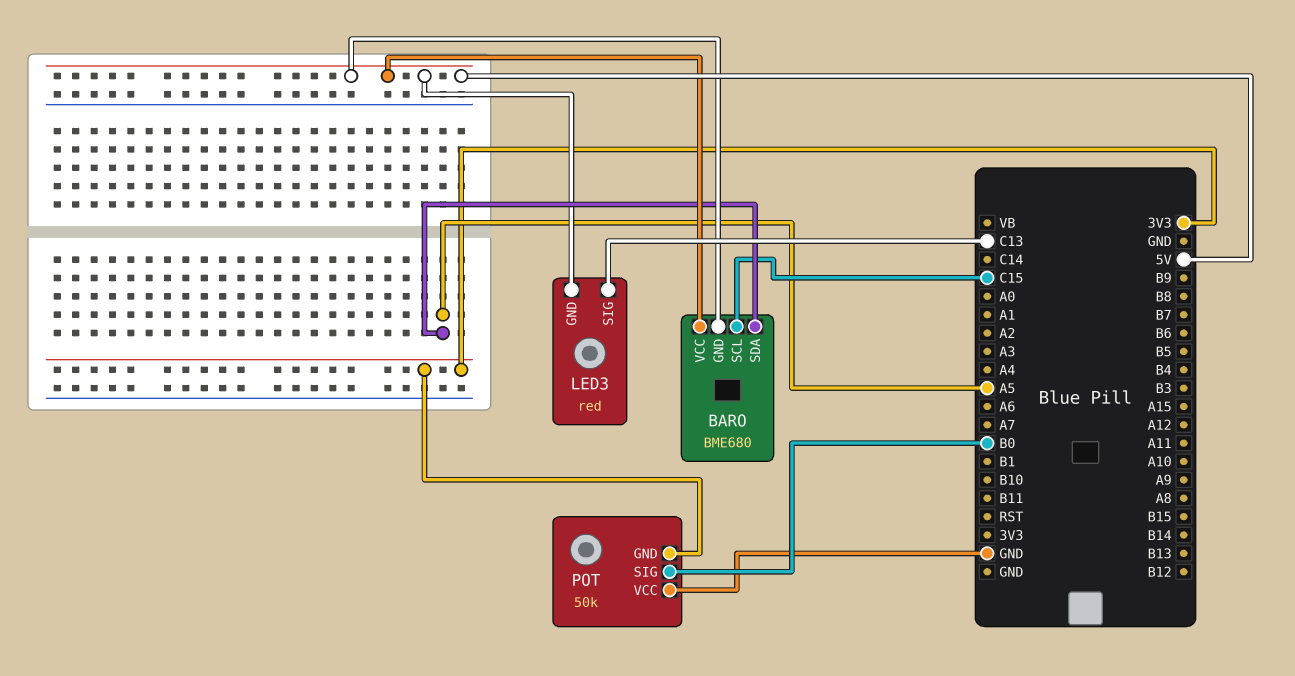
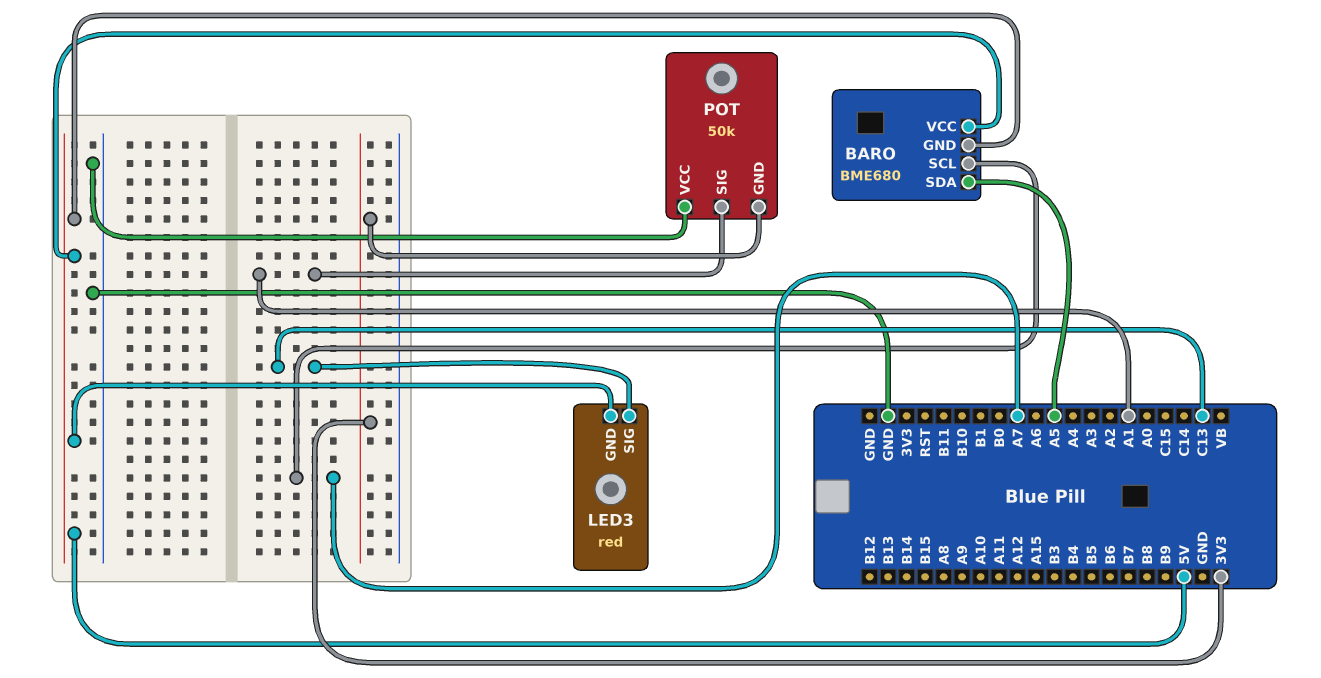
BARO pin SCL: C15 -> A7
POT pin SIG: B0 -> A1

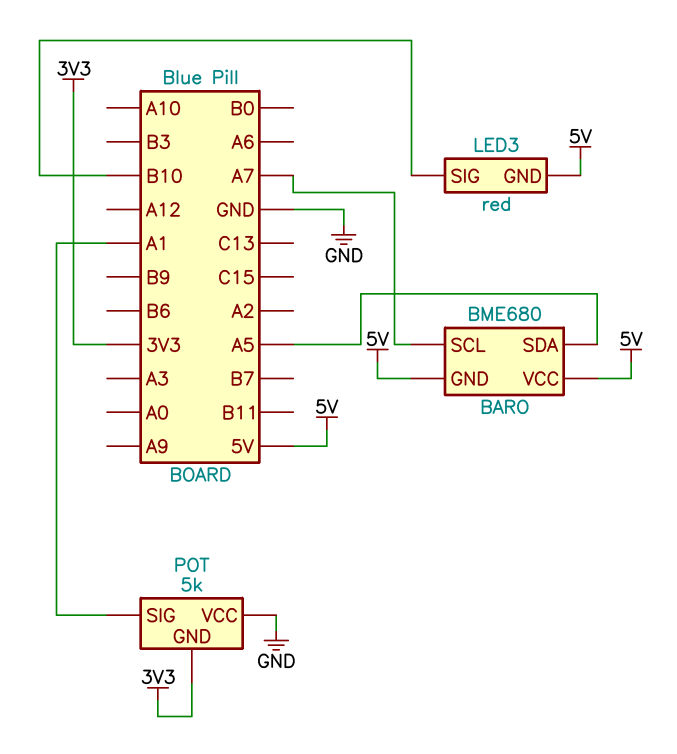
LED3 pin SIG: C13 -> B10
POT: 50k -> 5k

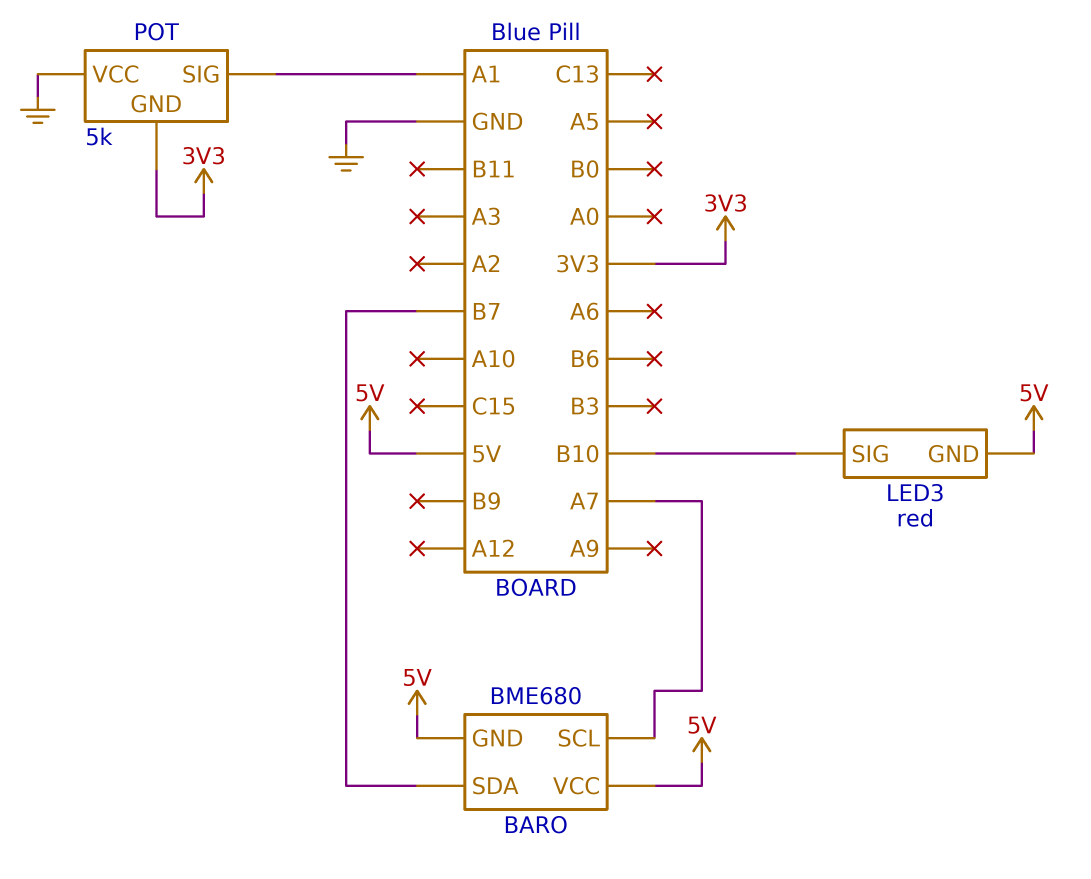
BARO pin SDA: A5 -> B7

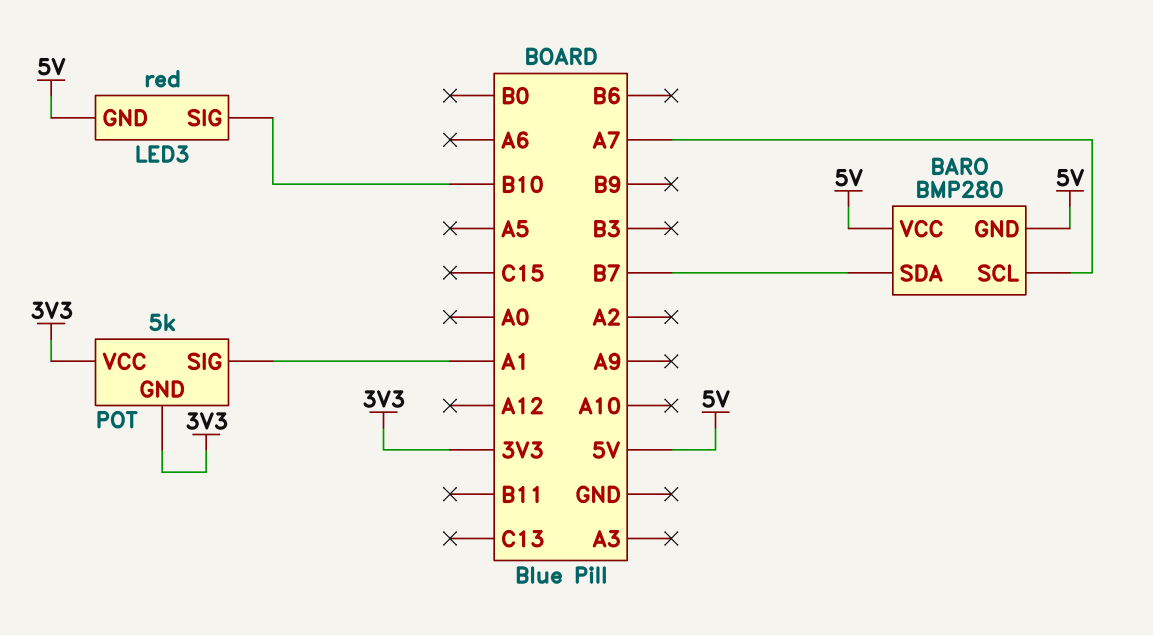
BARO: BME680 -> BMP280
POT pin VCC: GND -> 3V3

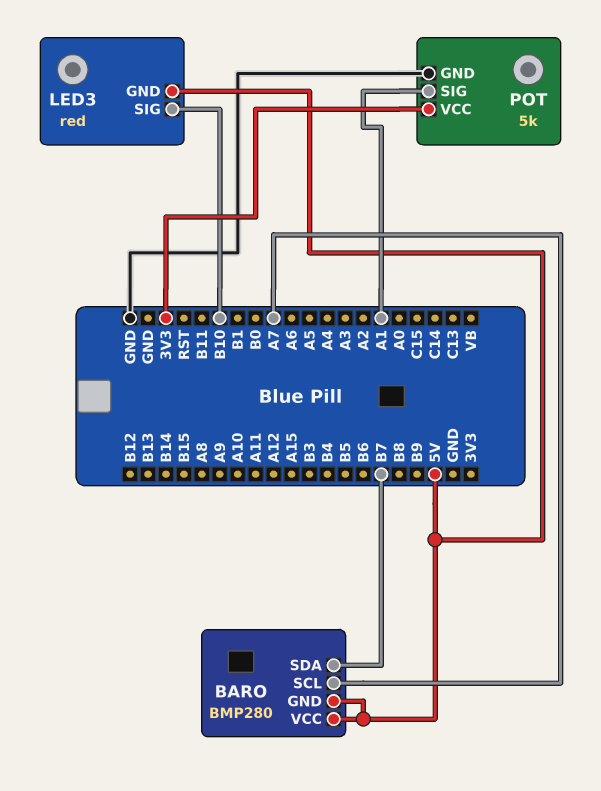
POT pin GND: 3V3 -> GND

